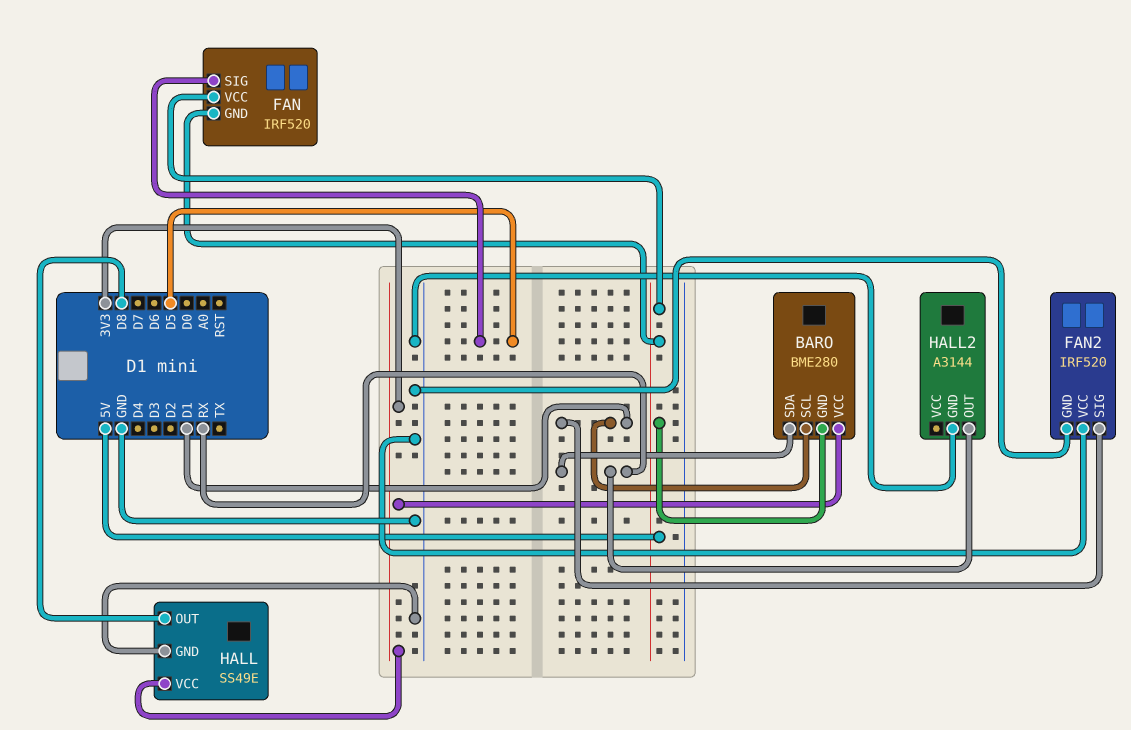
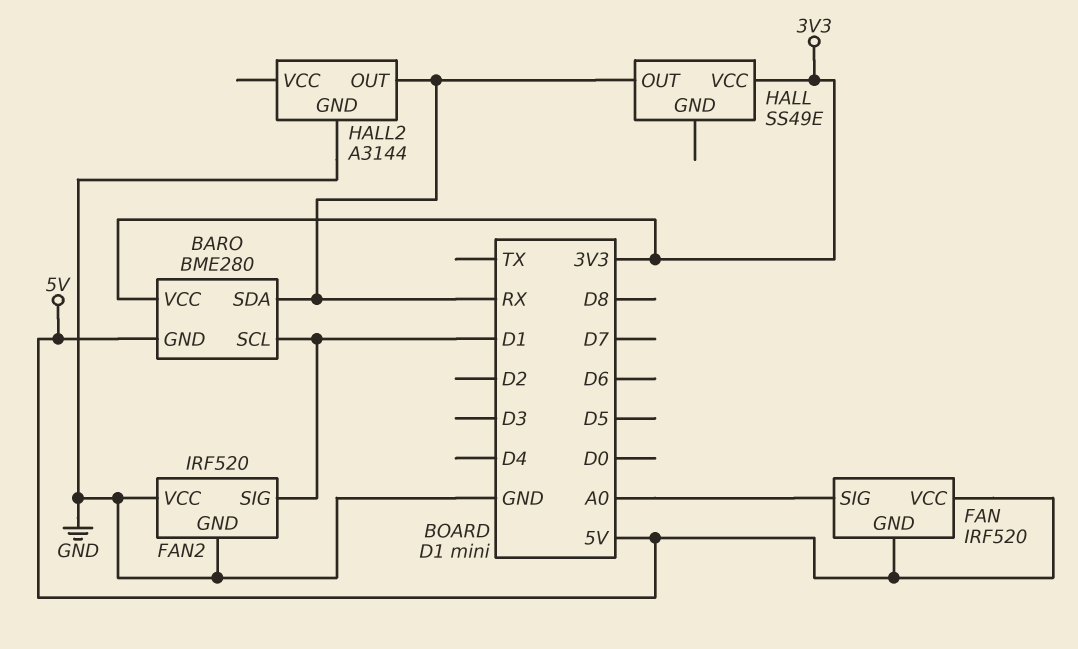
FAN pin SIG: D5 -> A0
HALL pin GND: GND -> none
HALL pin OUT: D8 -> RX

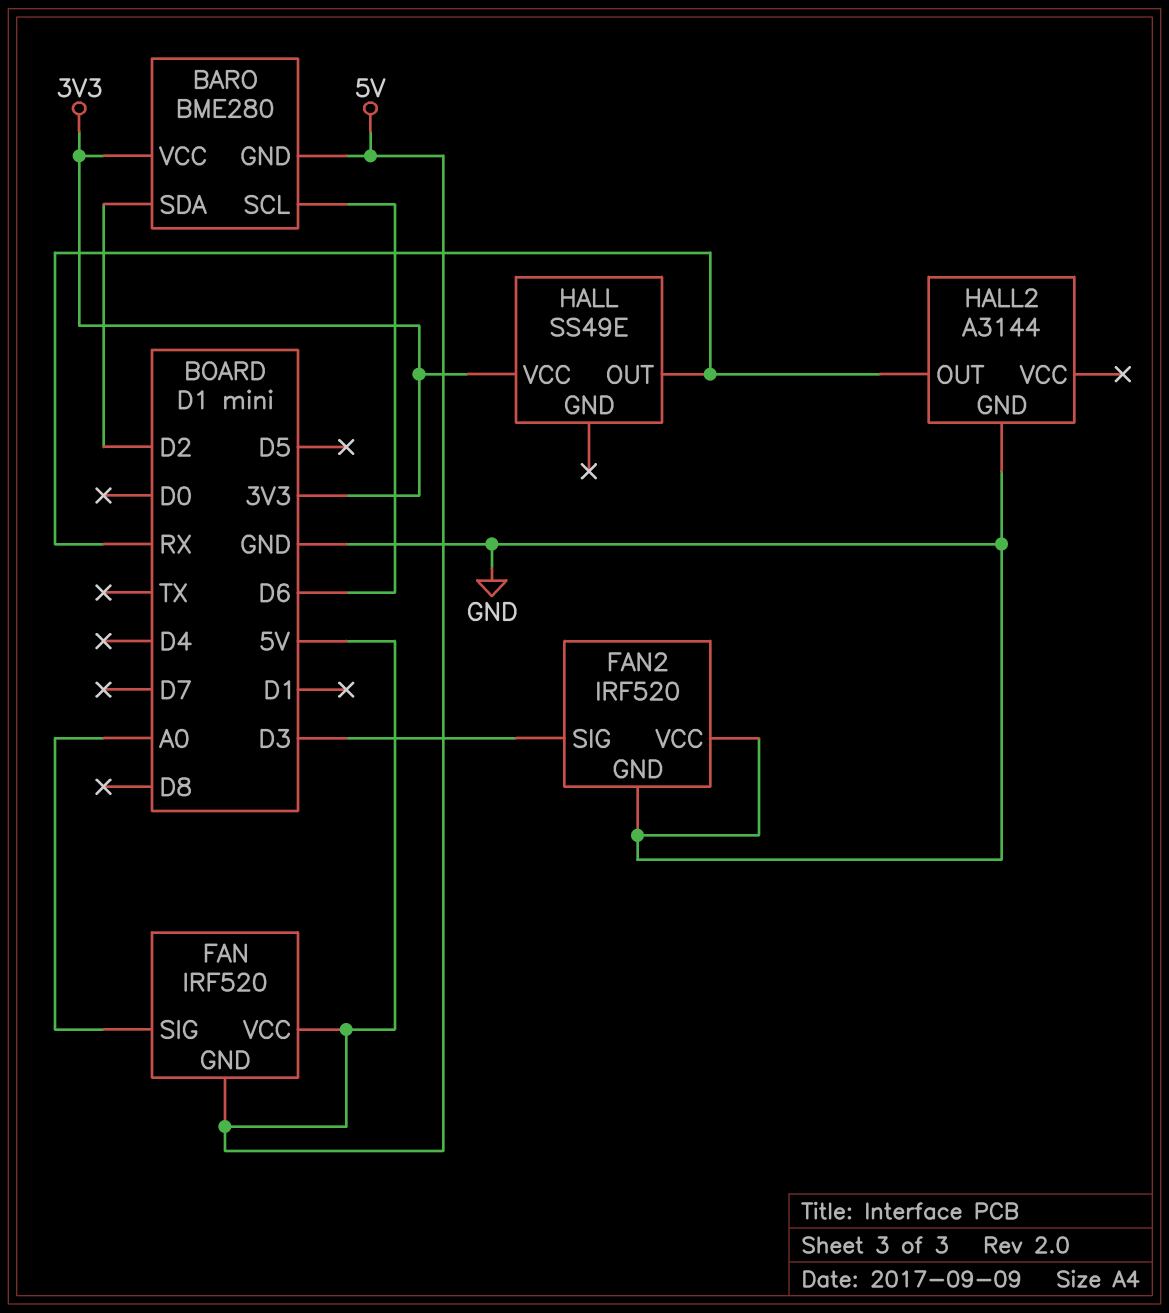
BARO pin SCL: D1 -> D6
BARO pin SDA: RX -> D2
FAN2 pin SIG: D1 -> D3

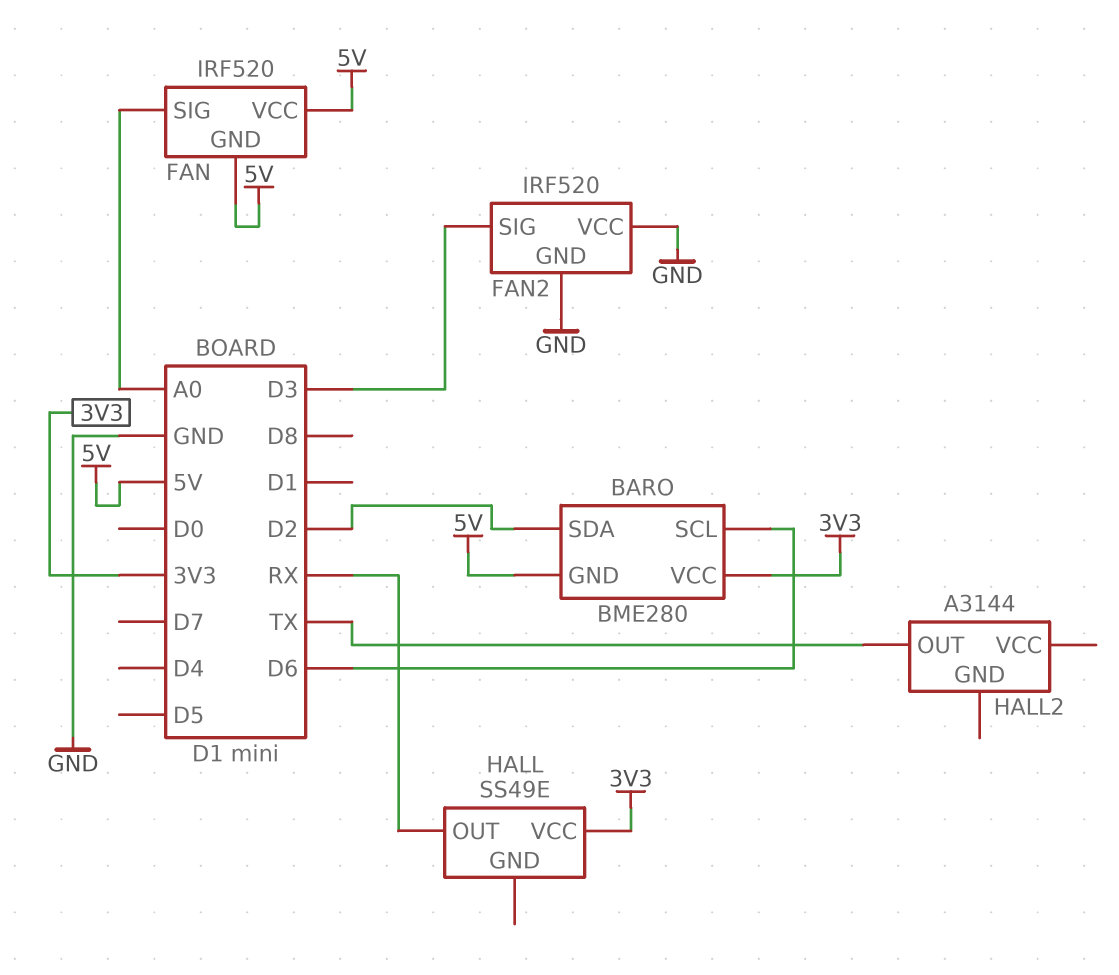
HALL2 pin GND: GND -> none
HALL2 pin OUT: RX -> TX

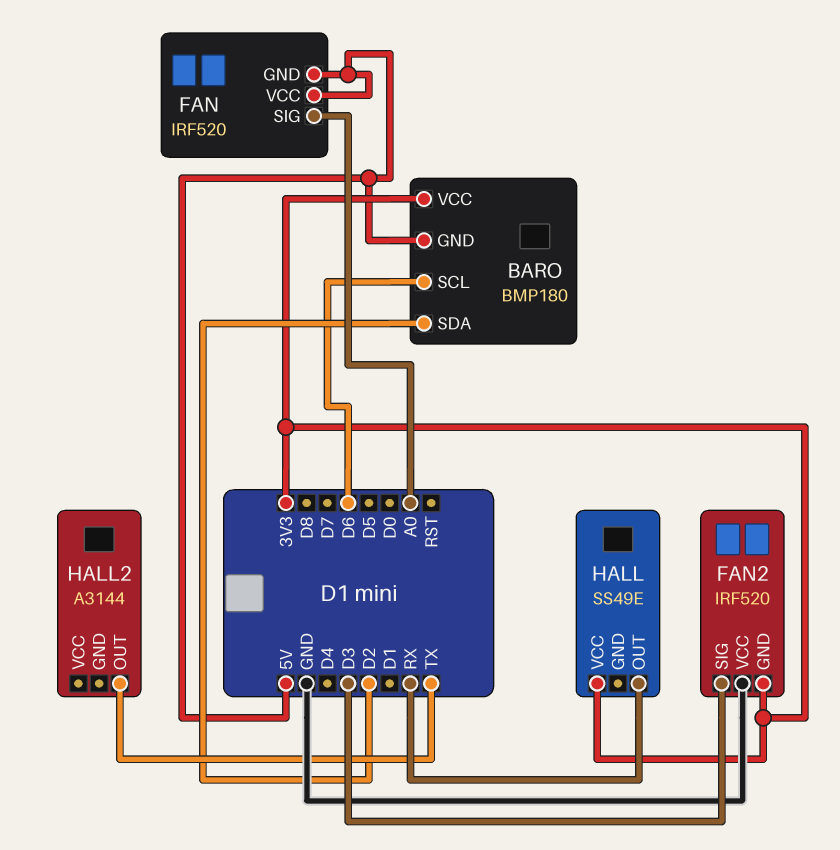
BARO: BME280 -> BMP180
FAN2 pin GND: GND -> 3V3

